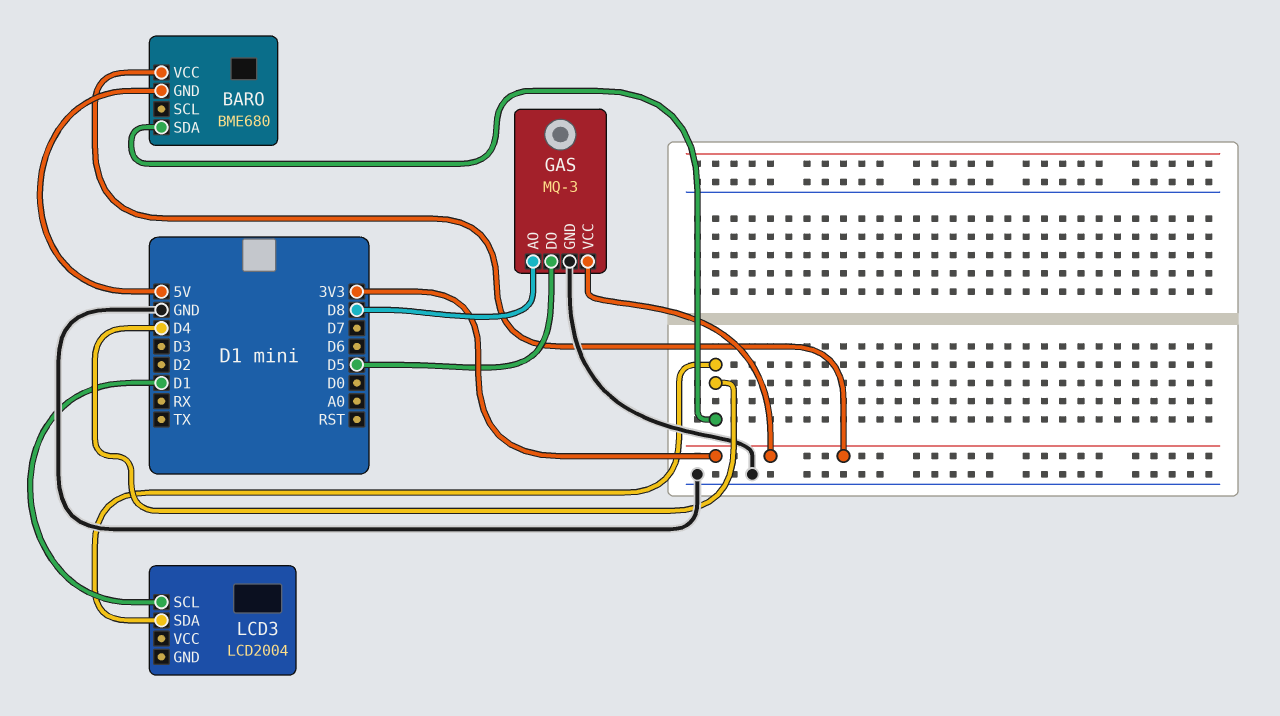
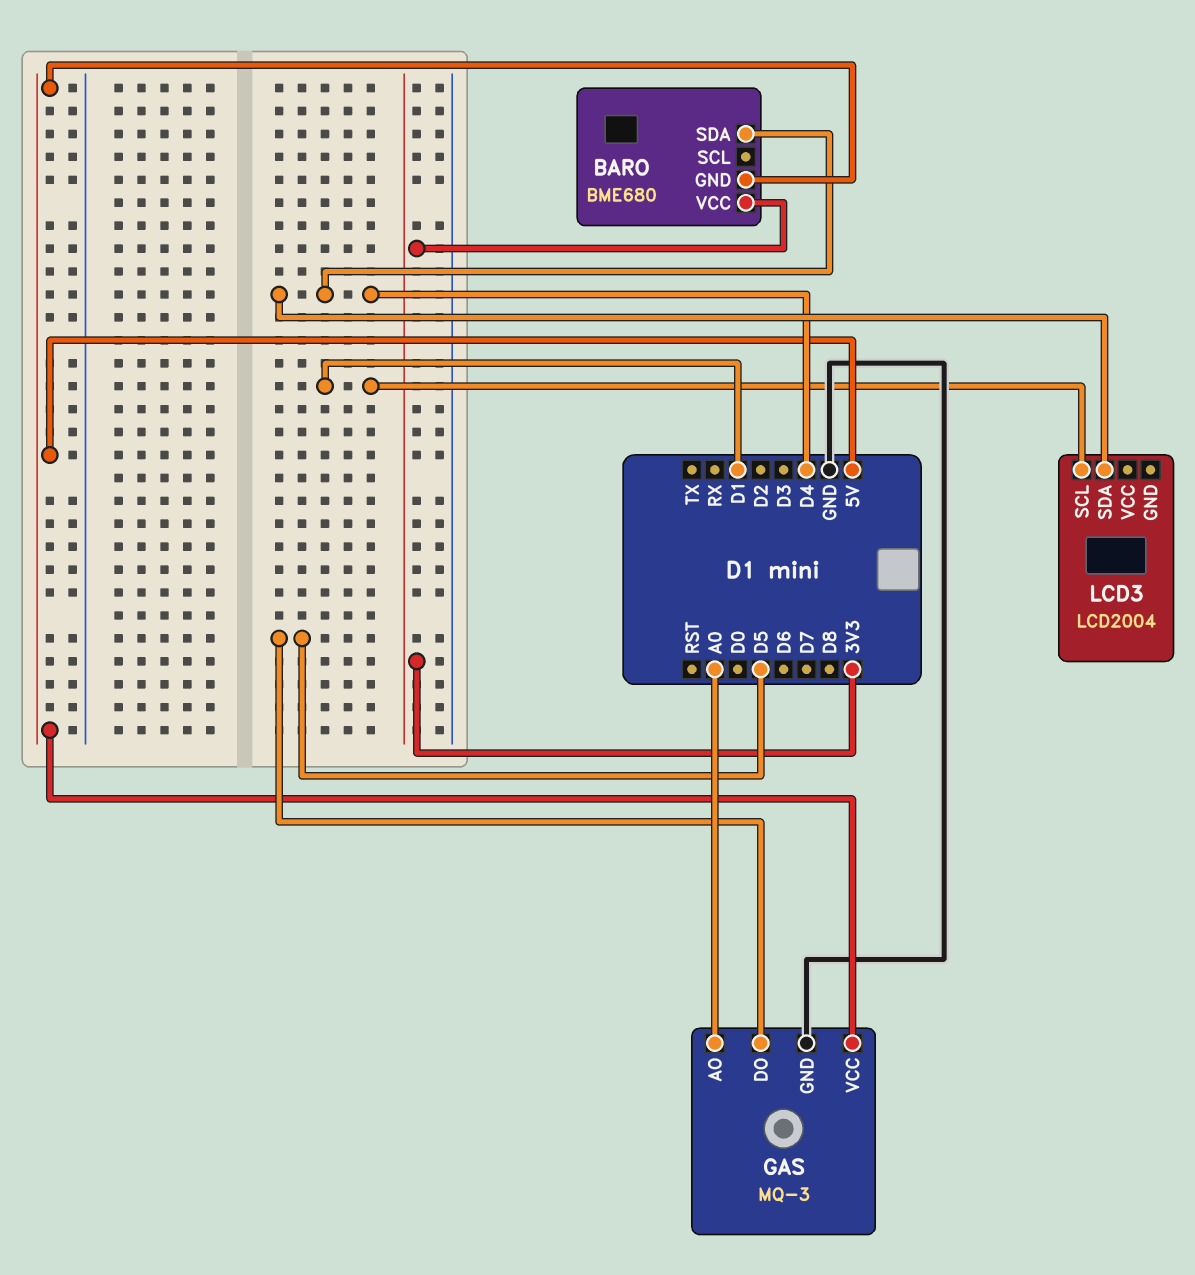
GAS pin AO: D8 -> A0
GAS pin VCC: 3V3 -> 5V

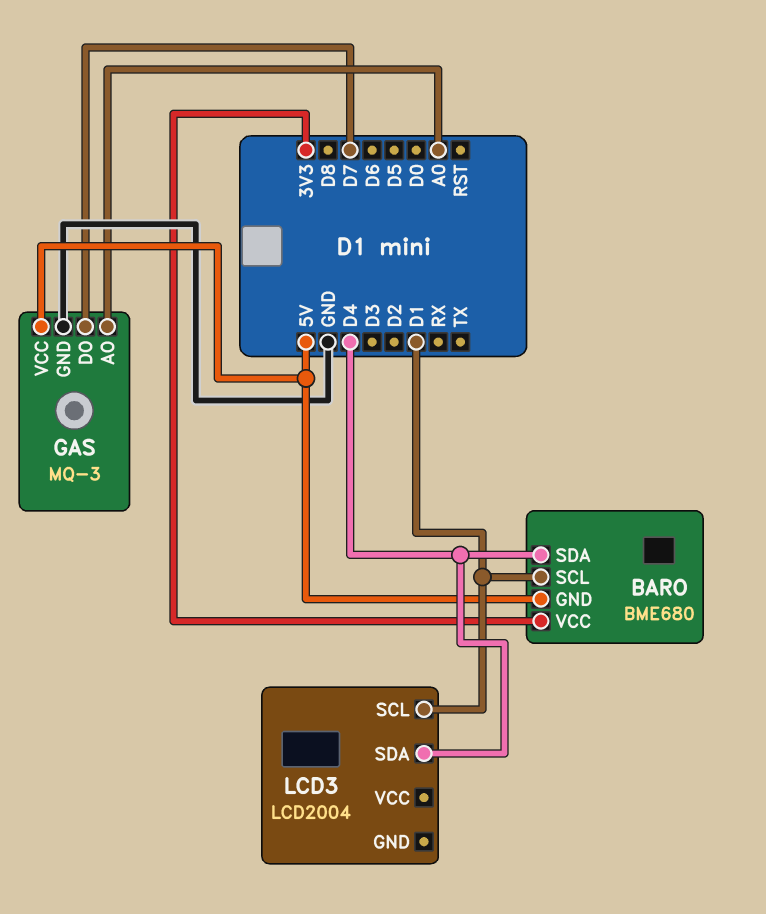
BARO pin SCL: none -> D1
GAS pin DO: D5 -> D7

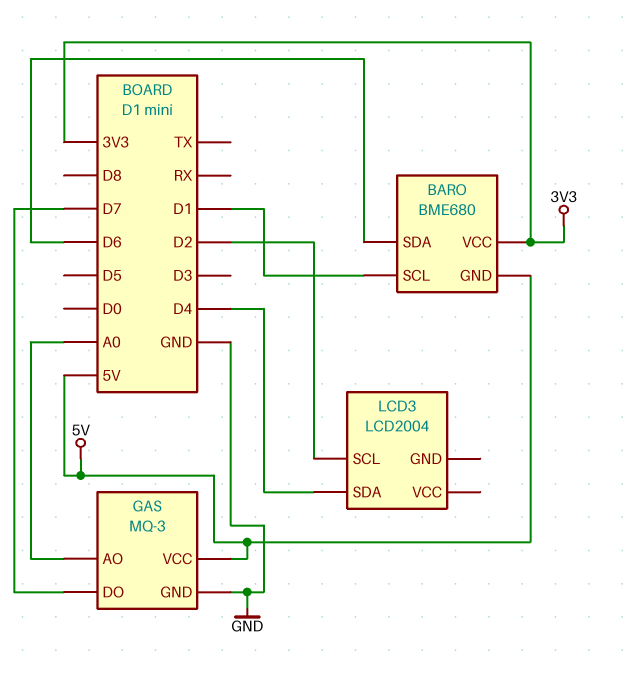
BARO pin SDA: D4 -> D6
LCD3 pin SCL: D1 -> D2

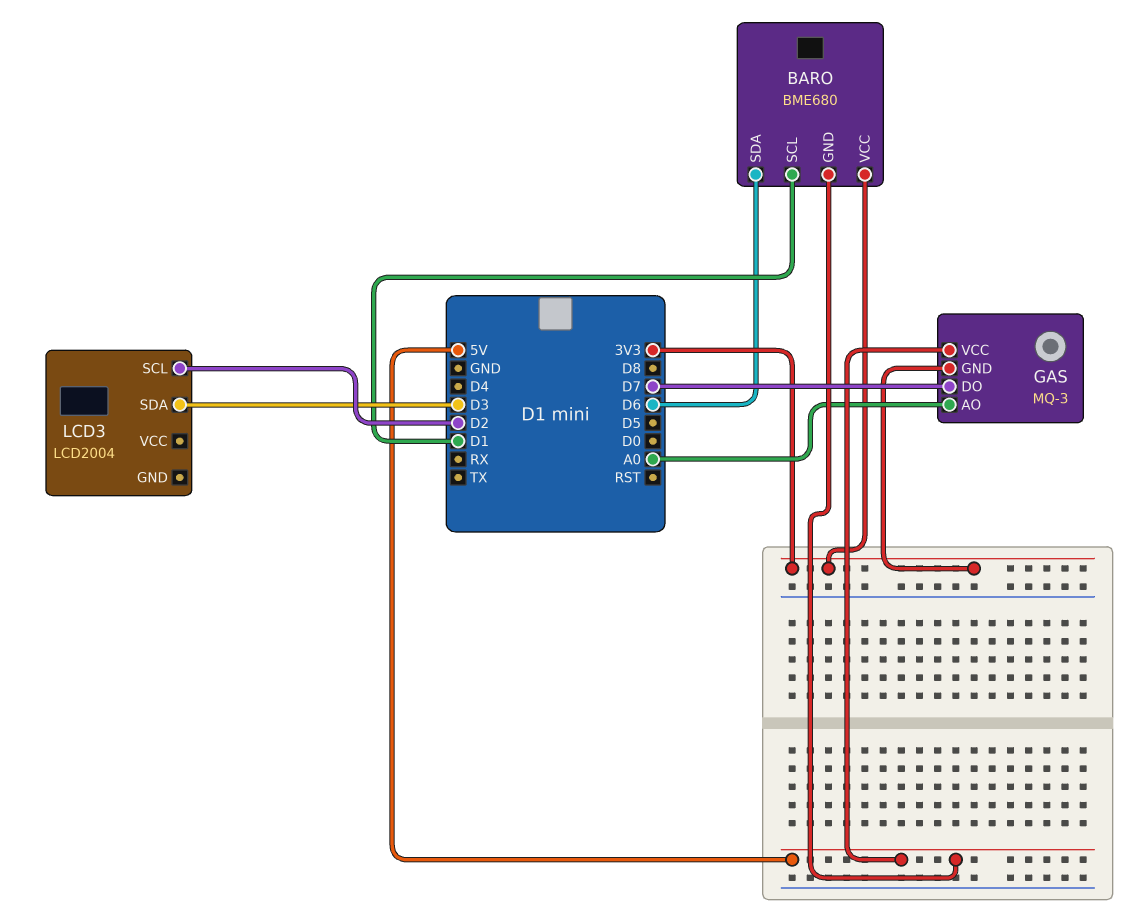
GAS pin GND: GND -> 3V3
LCD3 pin SDA: D4 -> D3

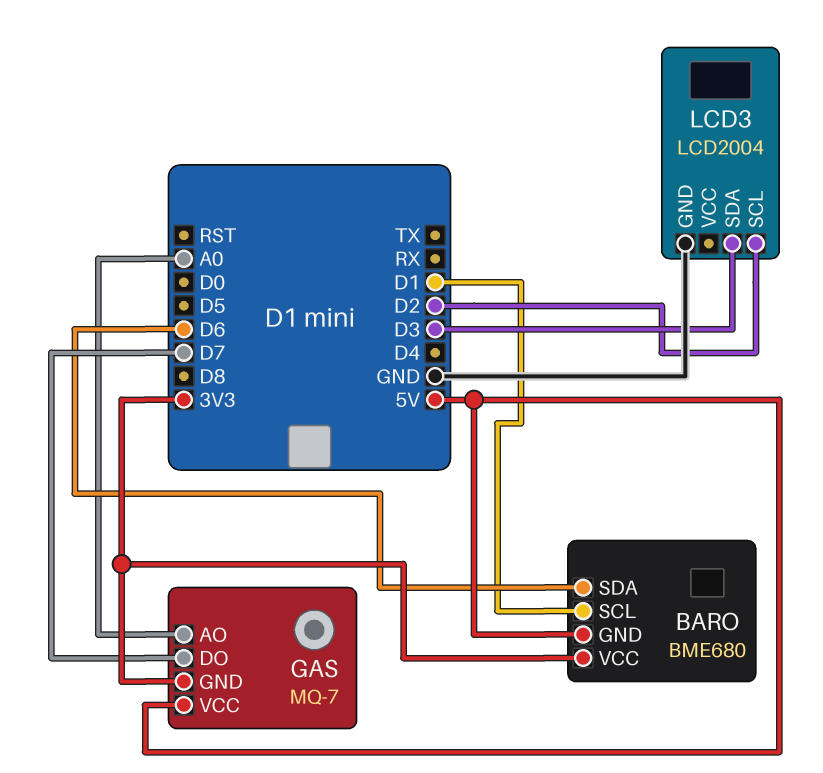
GAS: MQ-3 -> MQ-7
LCD3 pin GND: none -> GND

